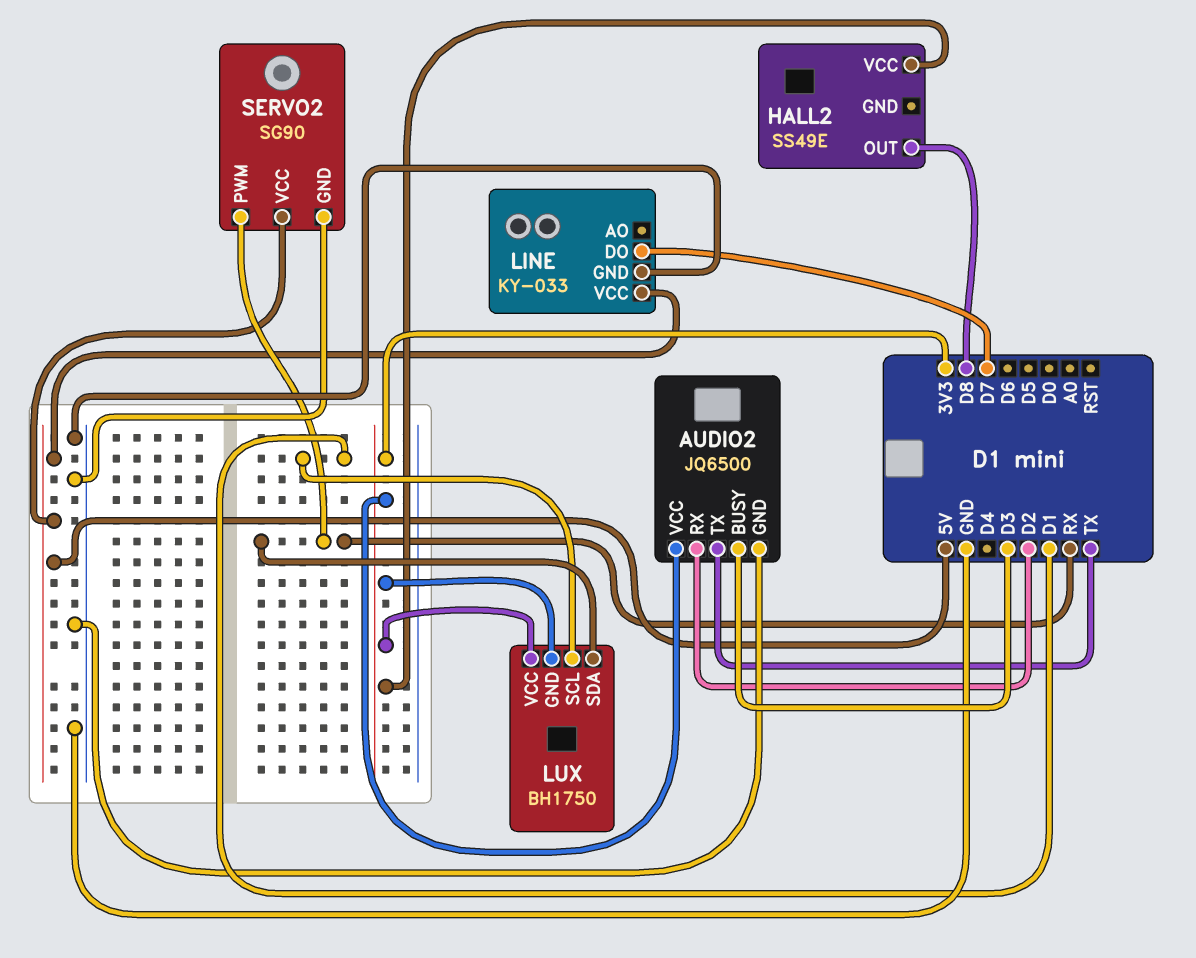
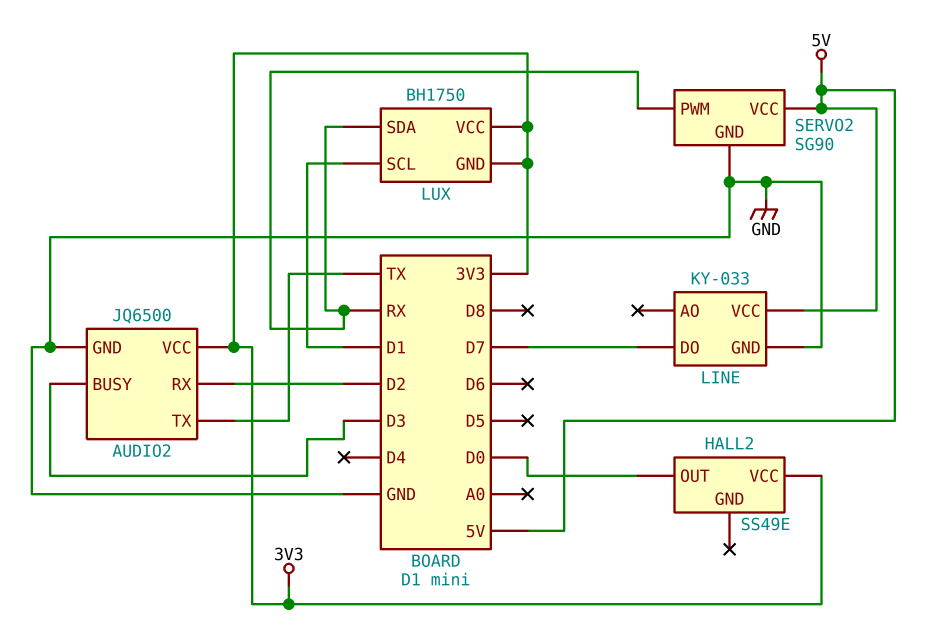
HALL2 pin OUT: D8 -> D0

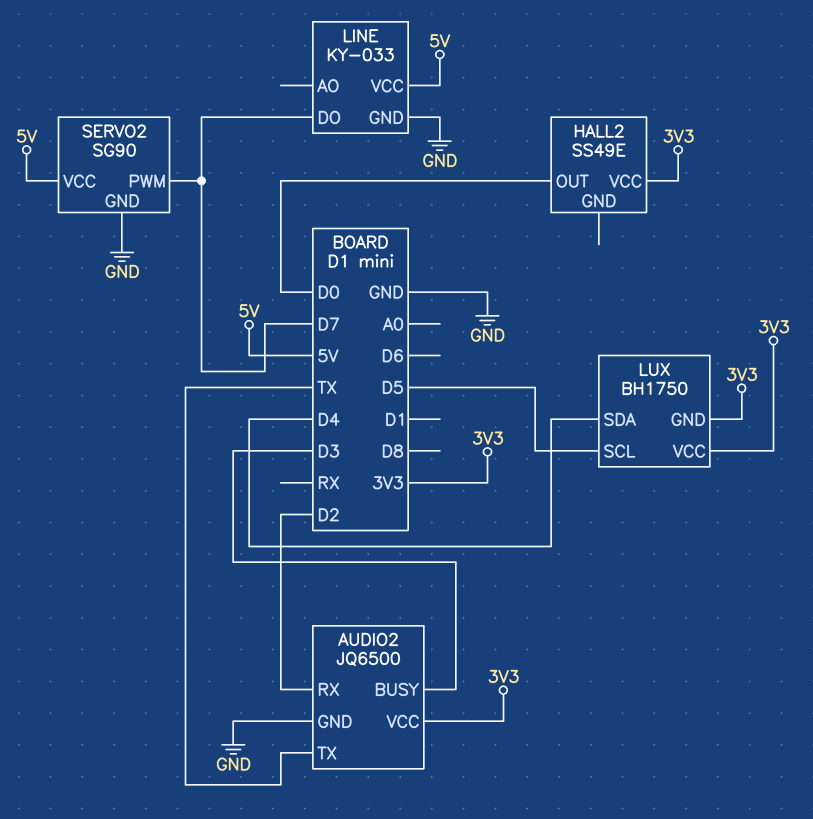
LUX pin SCL: D1 -> D5
LUX pin SDA: RX -> D4
SERVO2 pin PWM: RX -> D7

